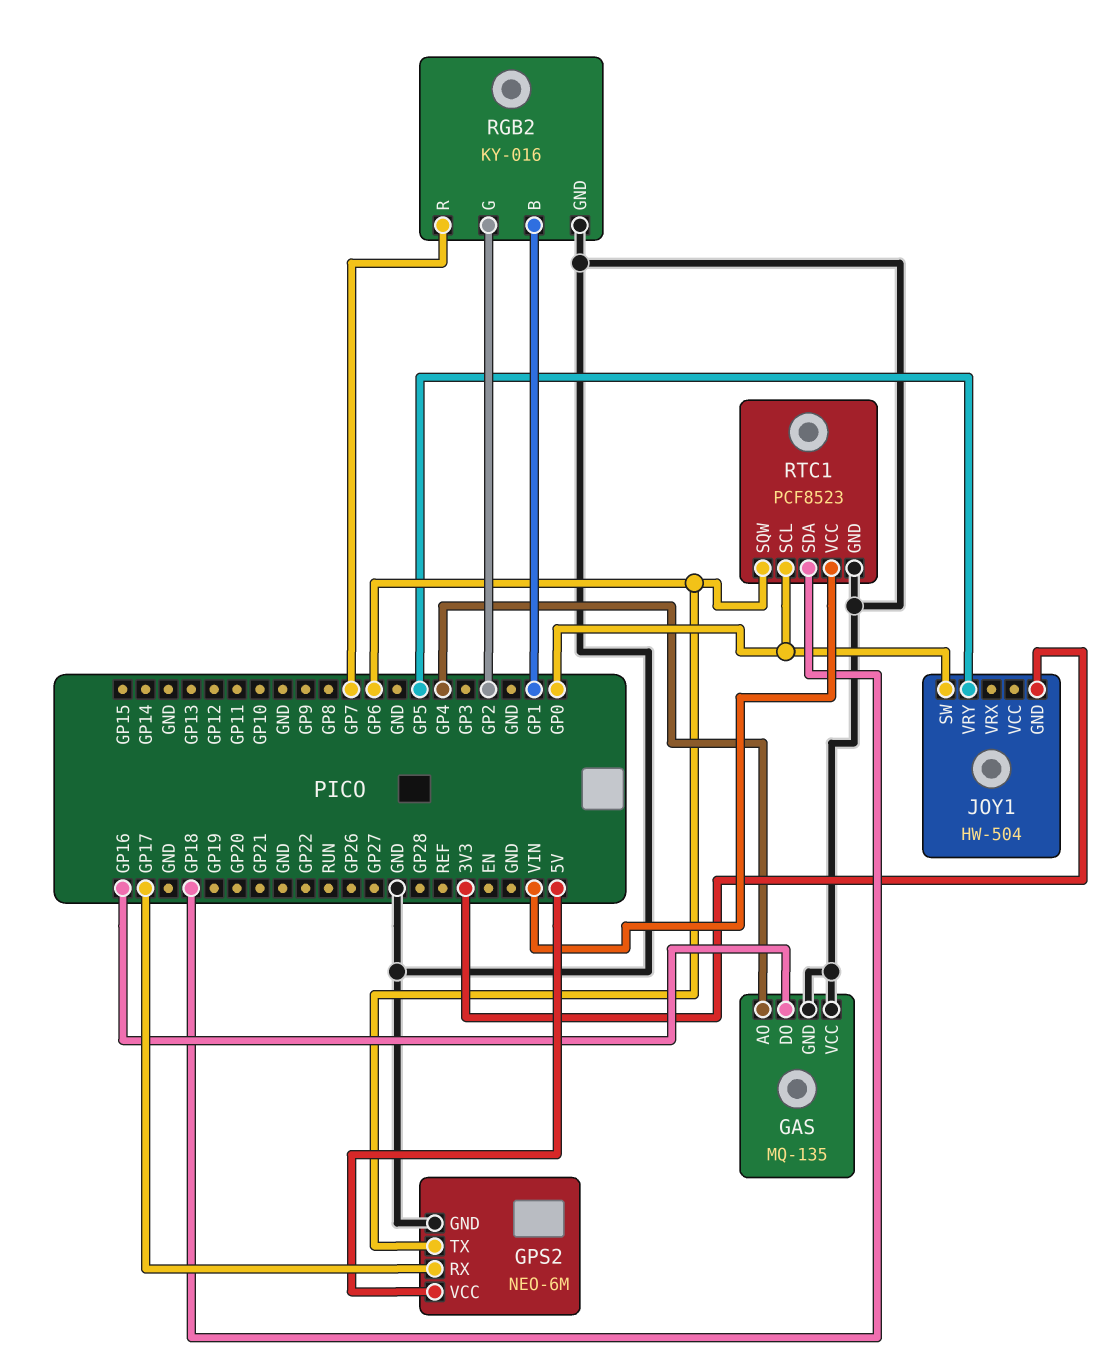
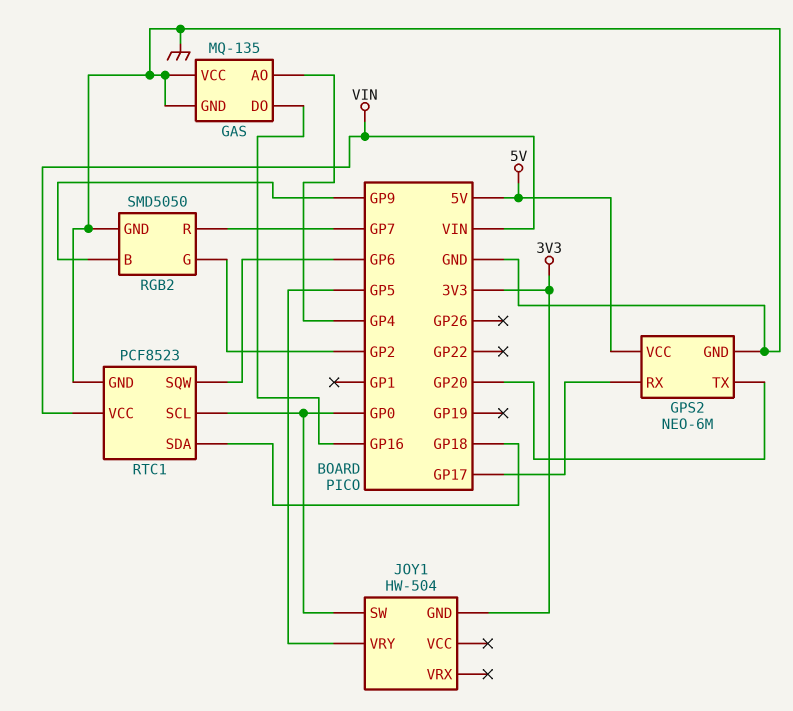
GPS2 pin TX: GP6 -> GP20
RGB2: KY-016 -> SMD5050
RGB2 pin B: GP1 -> GP9

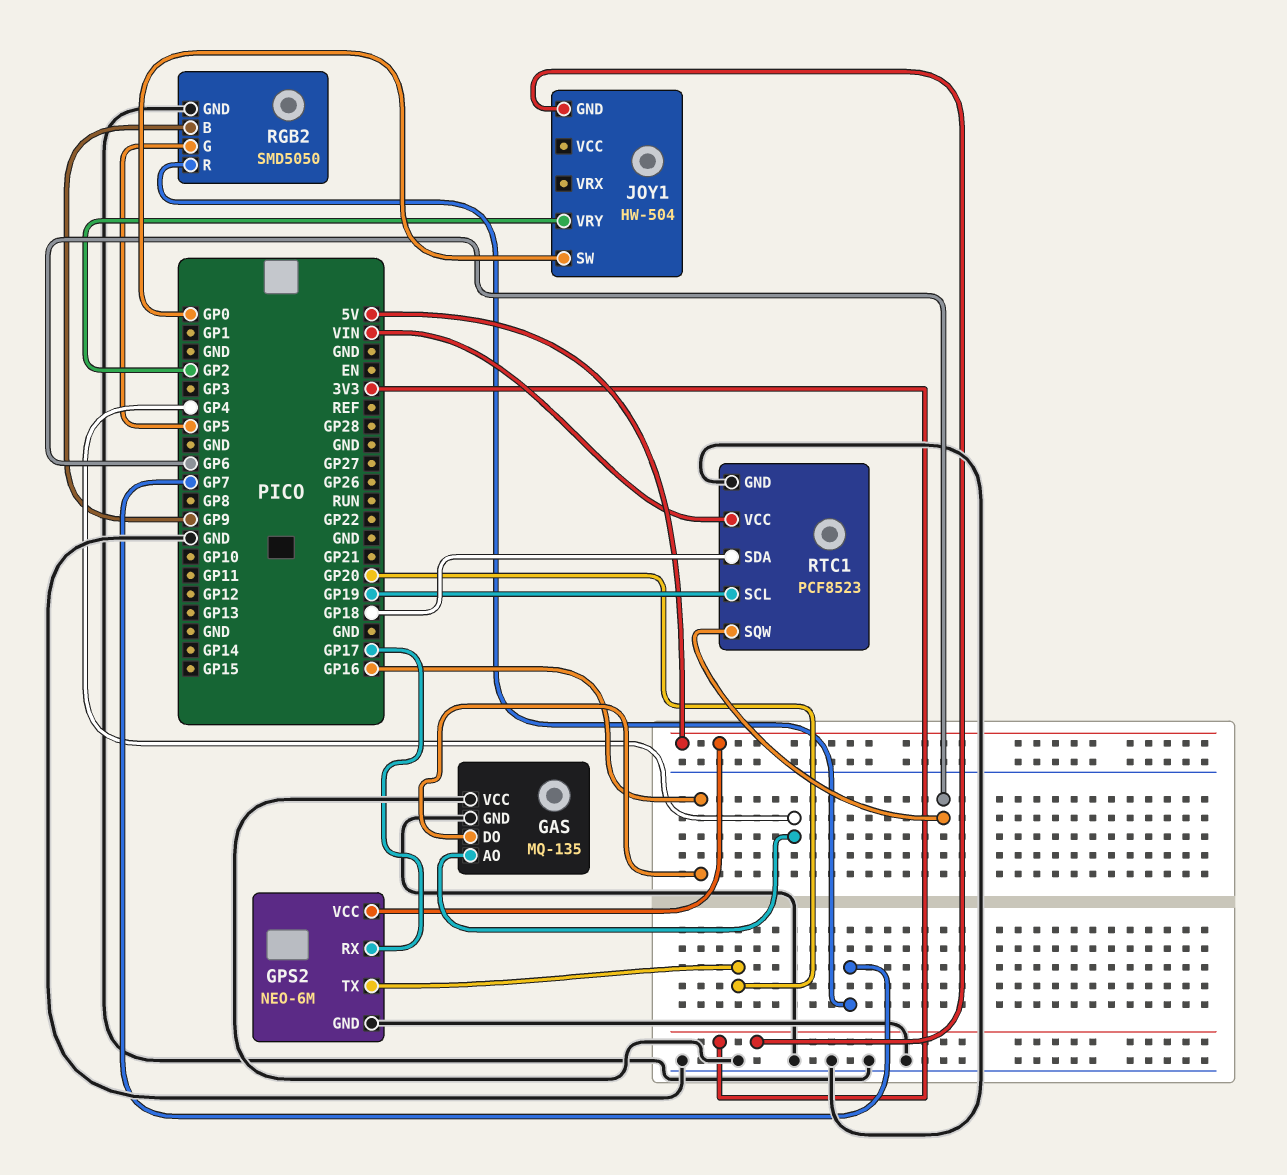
JOY1 pin VRY: GP5 -> GP2
RGB2 pin G: GP2 -> GP5
RTC1 pin SCL: GP0 -> GP19

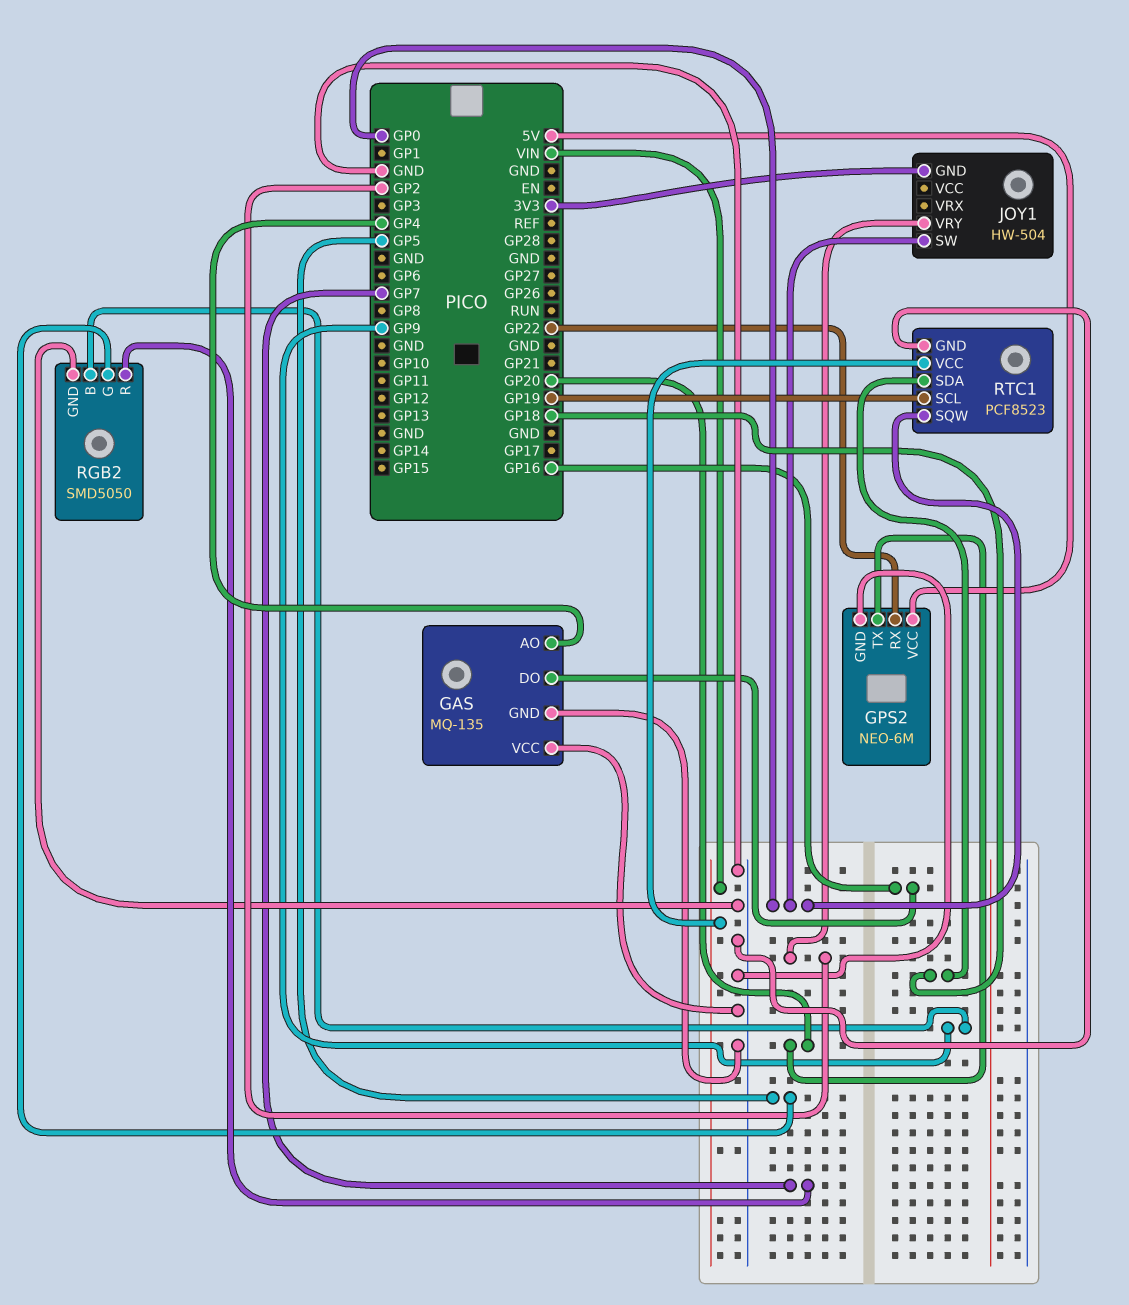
GPS2 pin RX: GP17 -> GP22
RTC1 pin SQW: GP6 -> GP0

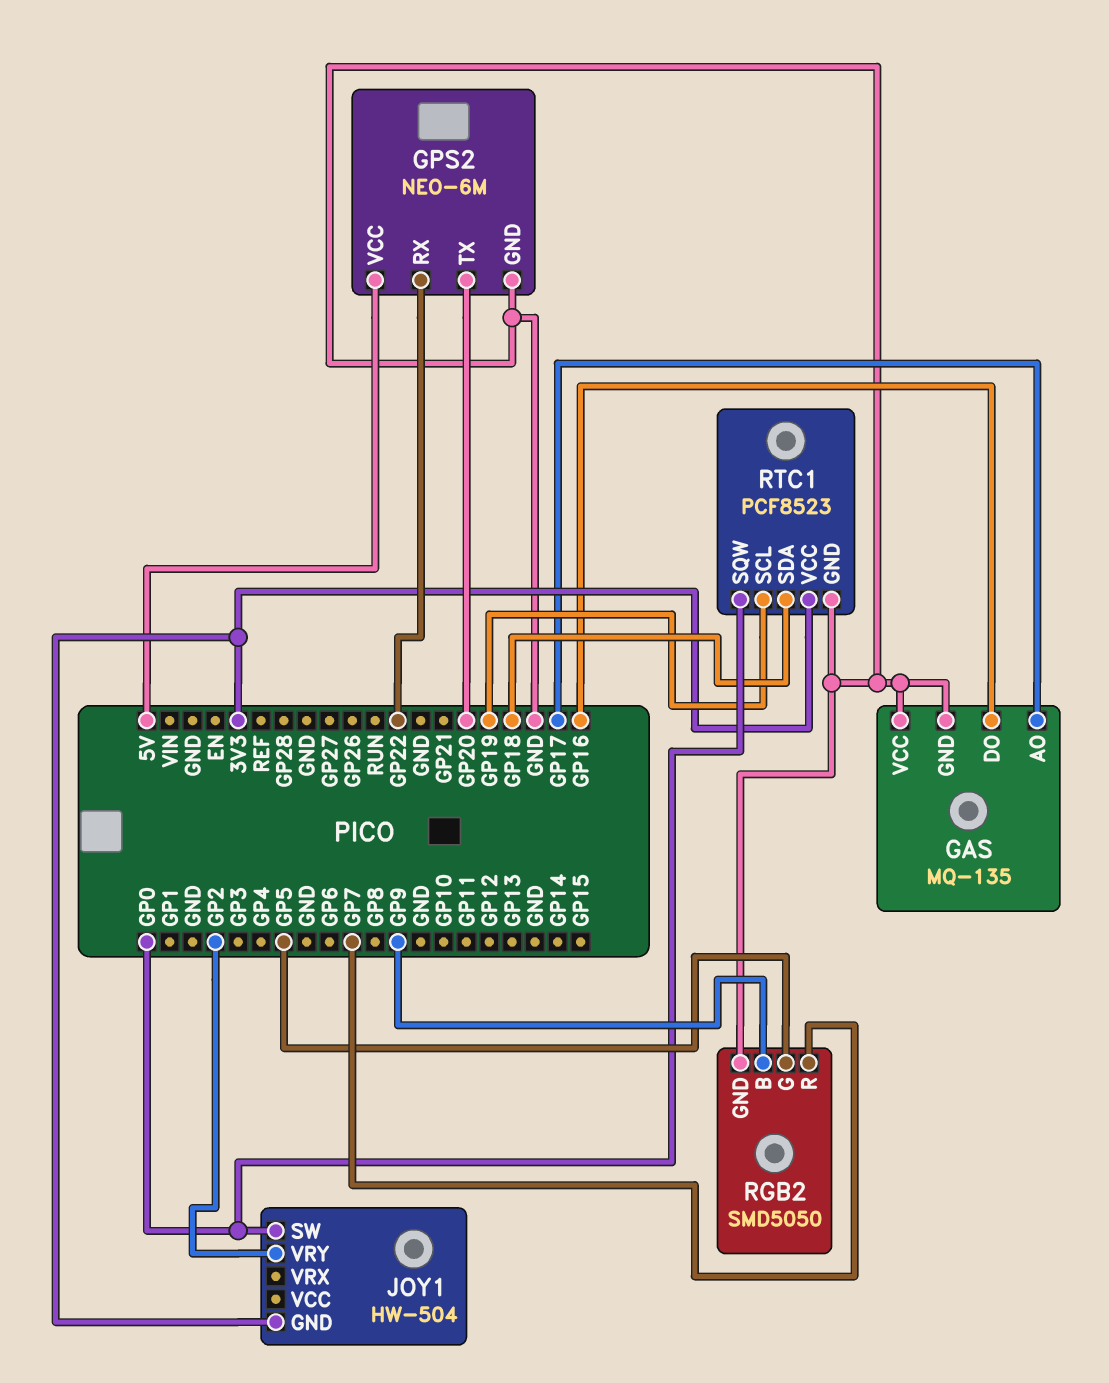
GAS pin AO: GP4 -> GP17
RTC1 pin VCC: VIN -> 3V3

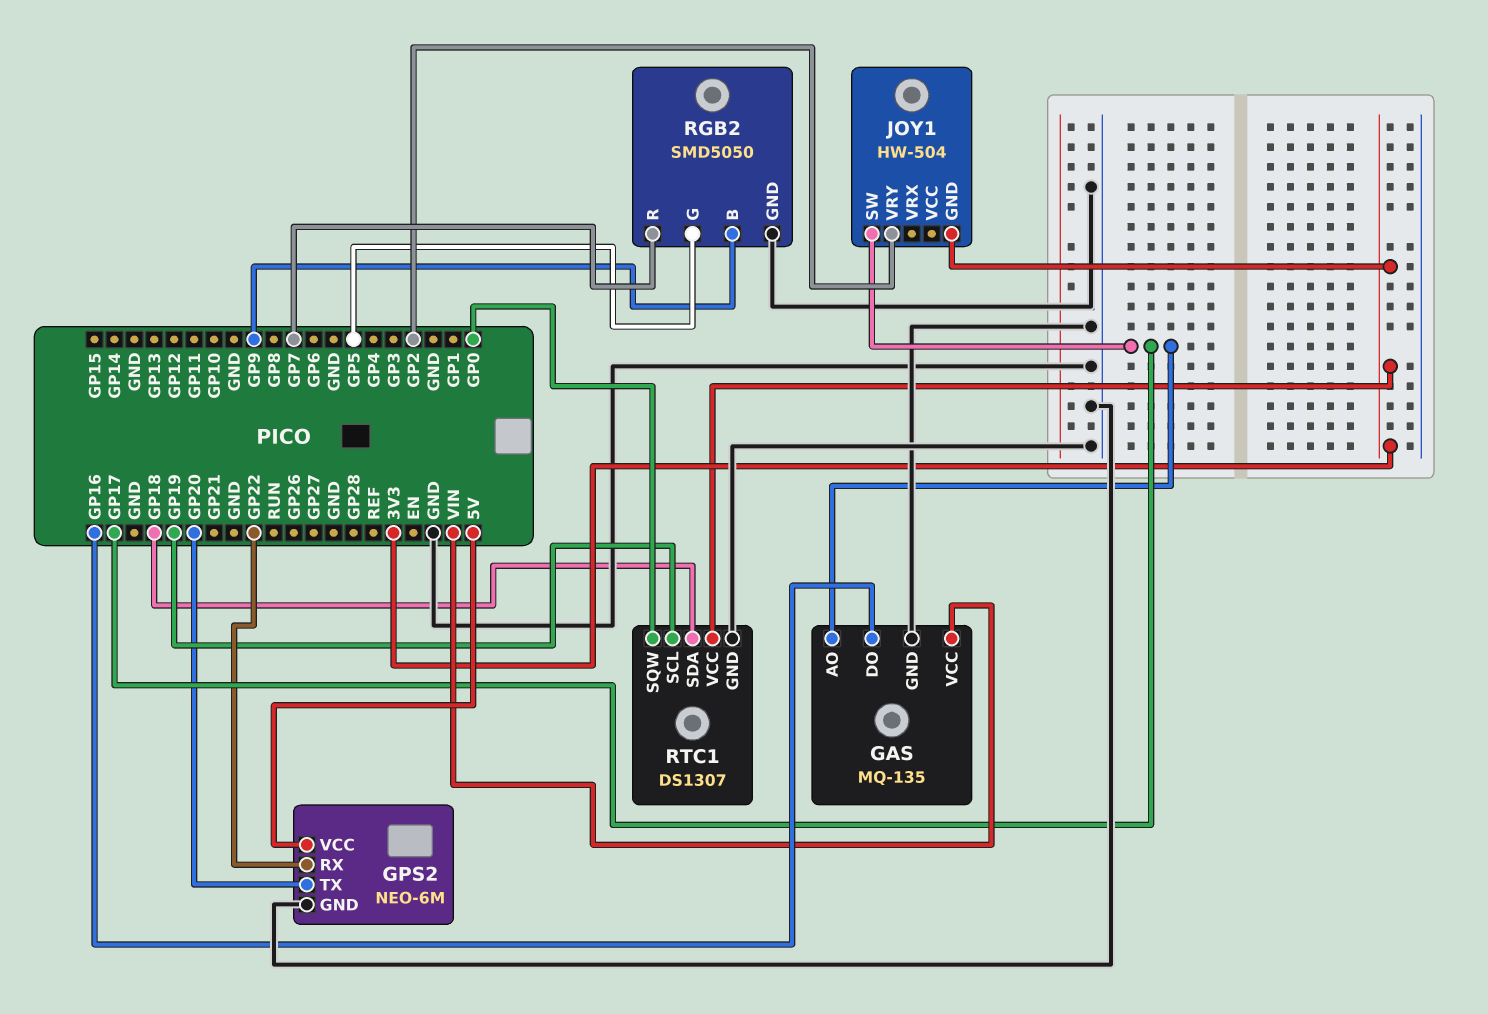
GAS pin VCC: GND -> VIN
JOY1 pin SW: GP0 -> GP17
RTC1: PCF8523 -> DS1307

